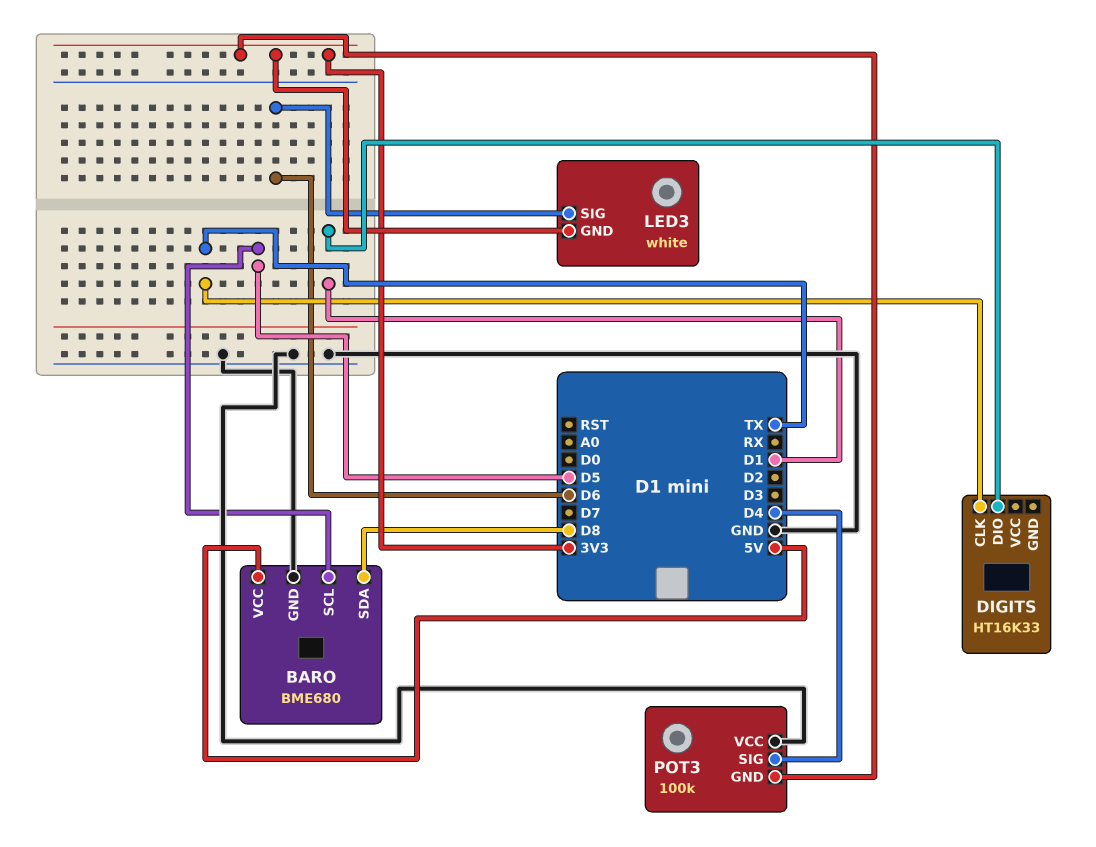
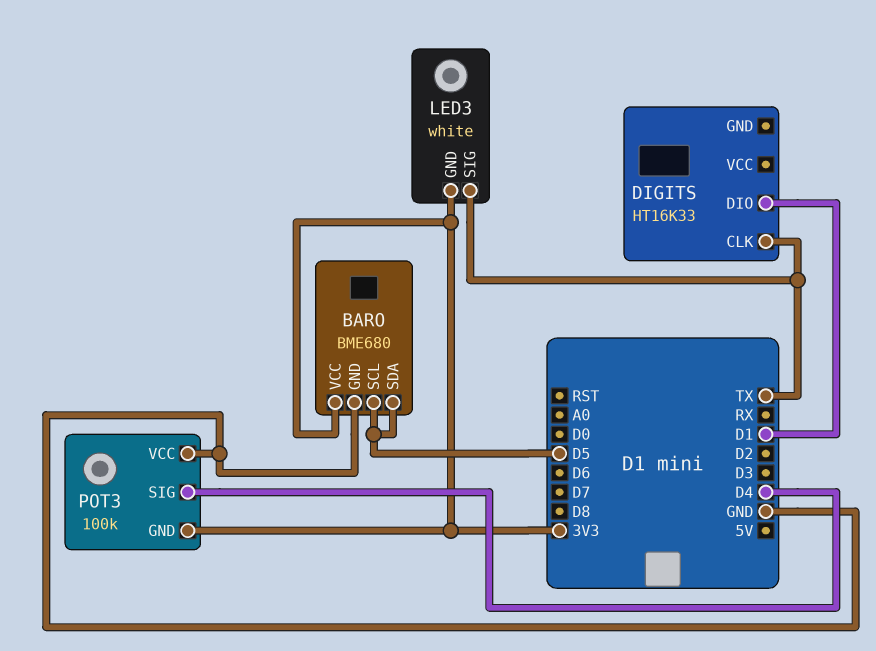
BARO pin SDA: D8 -> D5
BARO pin VCC: 5V -> 3V3
LED3 pin SIG: D6 -> TX

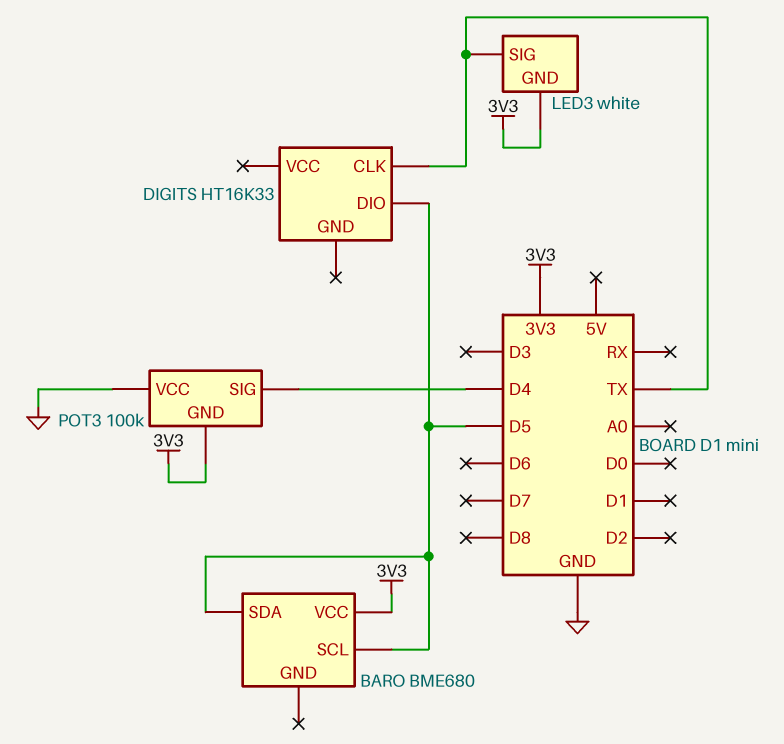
BARO pin GND: GND -> none
DIGITS pin DIO: D1 -> D5

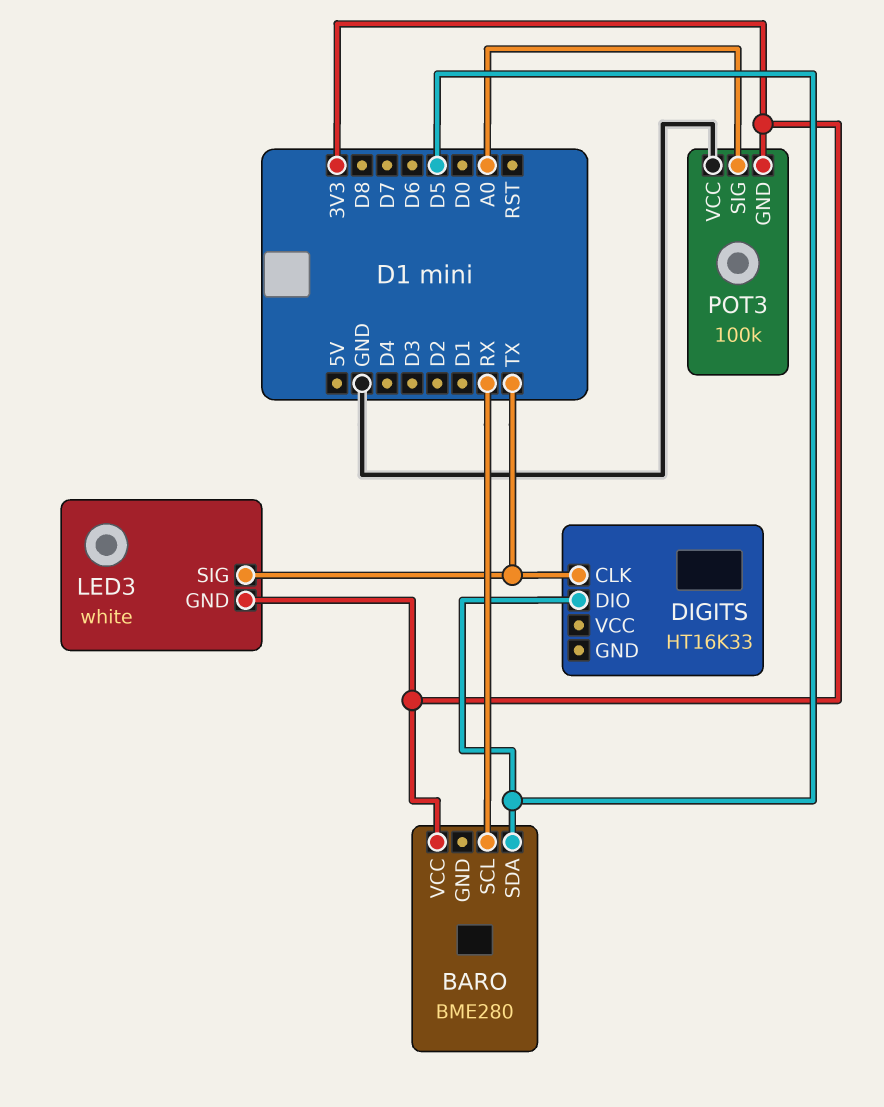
BARO: BME680 -> BME280
BARO pin SCL: D5 -> RX
POT3 pin SIG: D4 -> A0

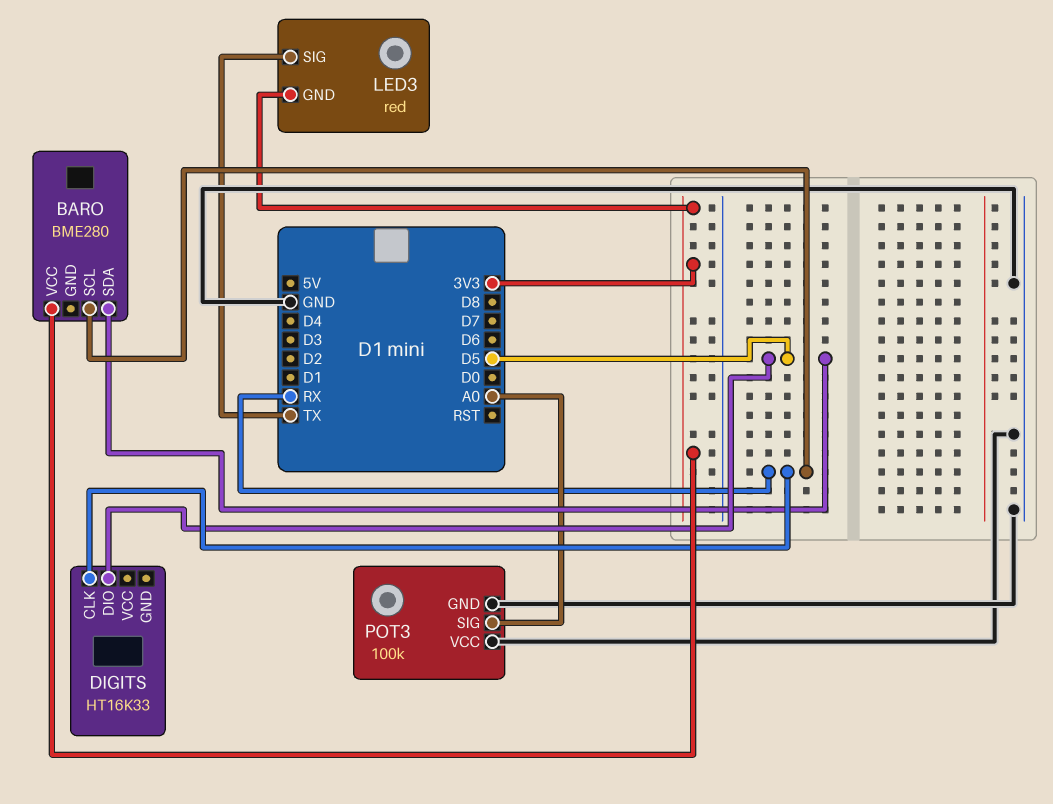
DIGITS pin CLK: TX -> RX
LED3: white -> red
POT3 pin GND: 3V3 -> GND

